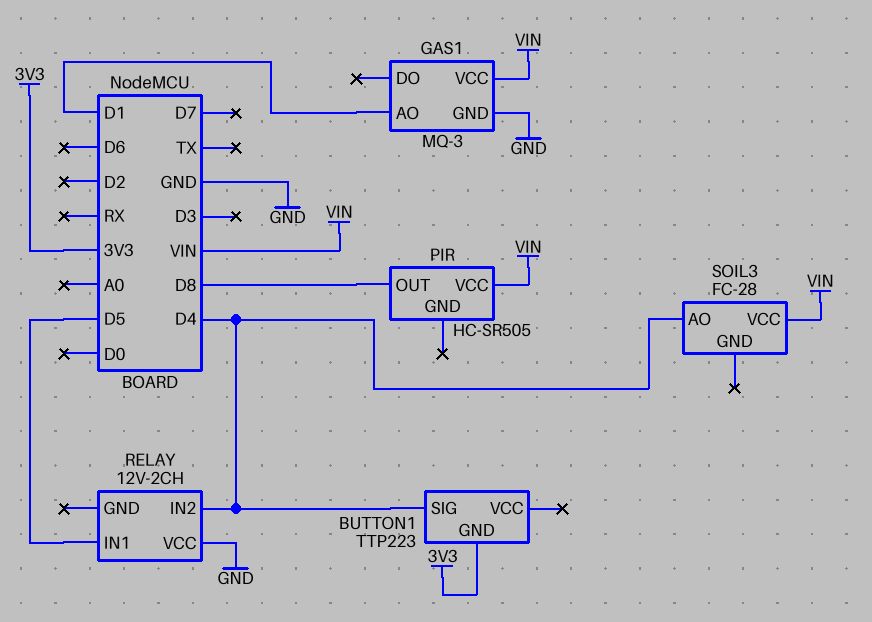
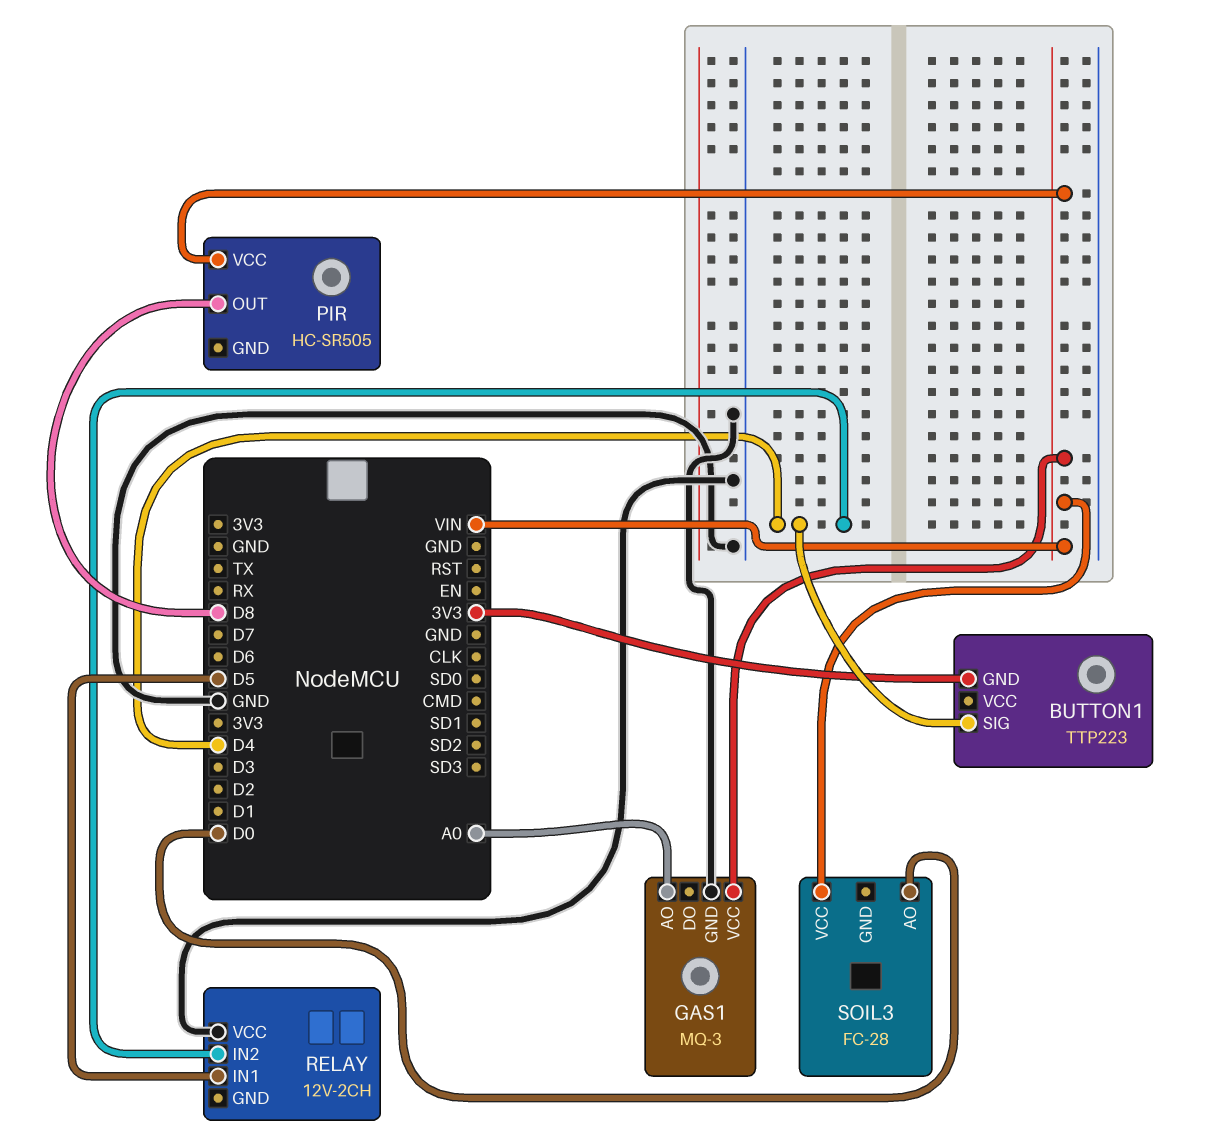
GAS1 pin AO: D1 -> A0
SOIL3 pin AO: D4 -> D0

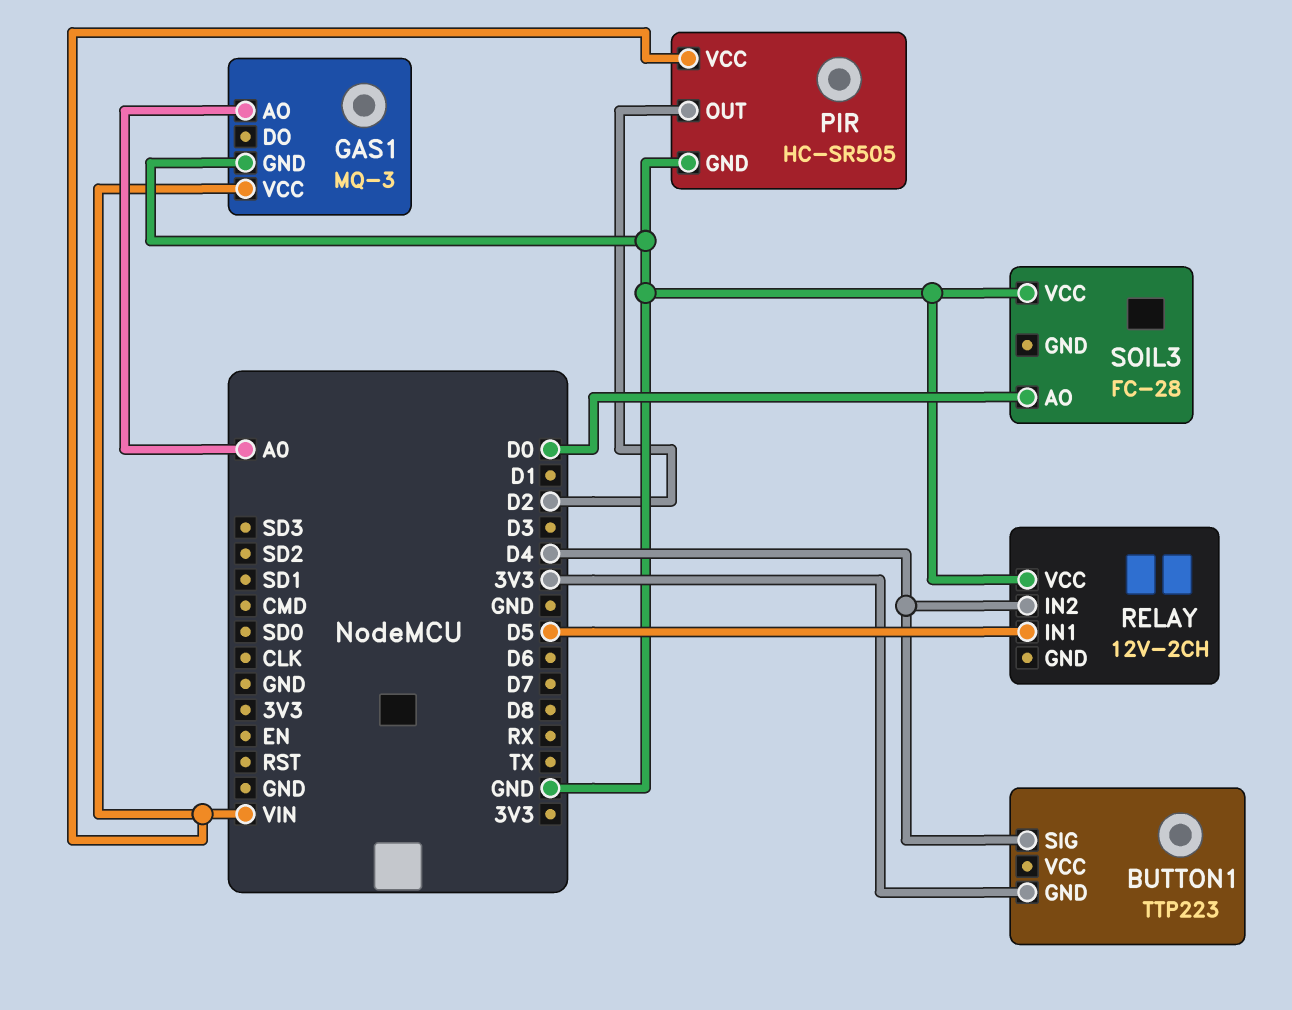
PIR pin GND: none -> GND
PIR pin OUT: D8 -> D2
SOIL3 pin VCC: VIN -> GND

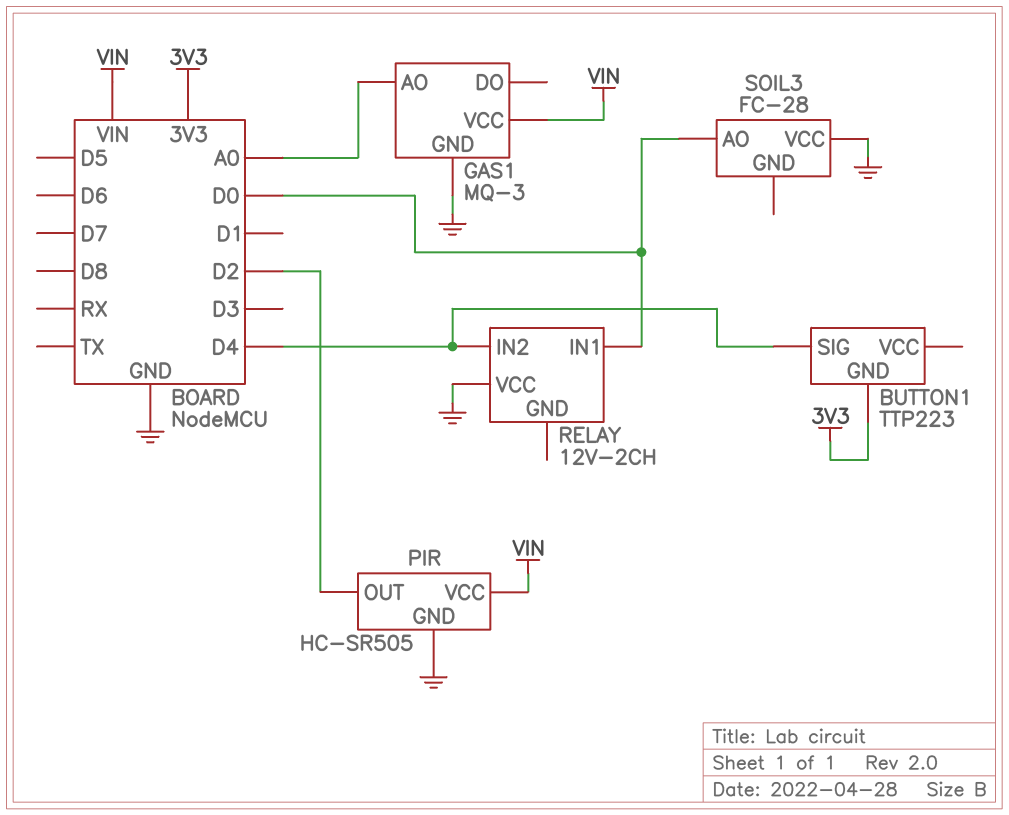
RELAY pin IN1: D5 -> D0

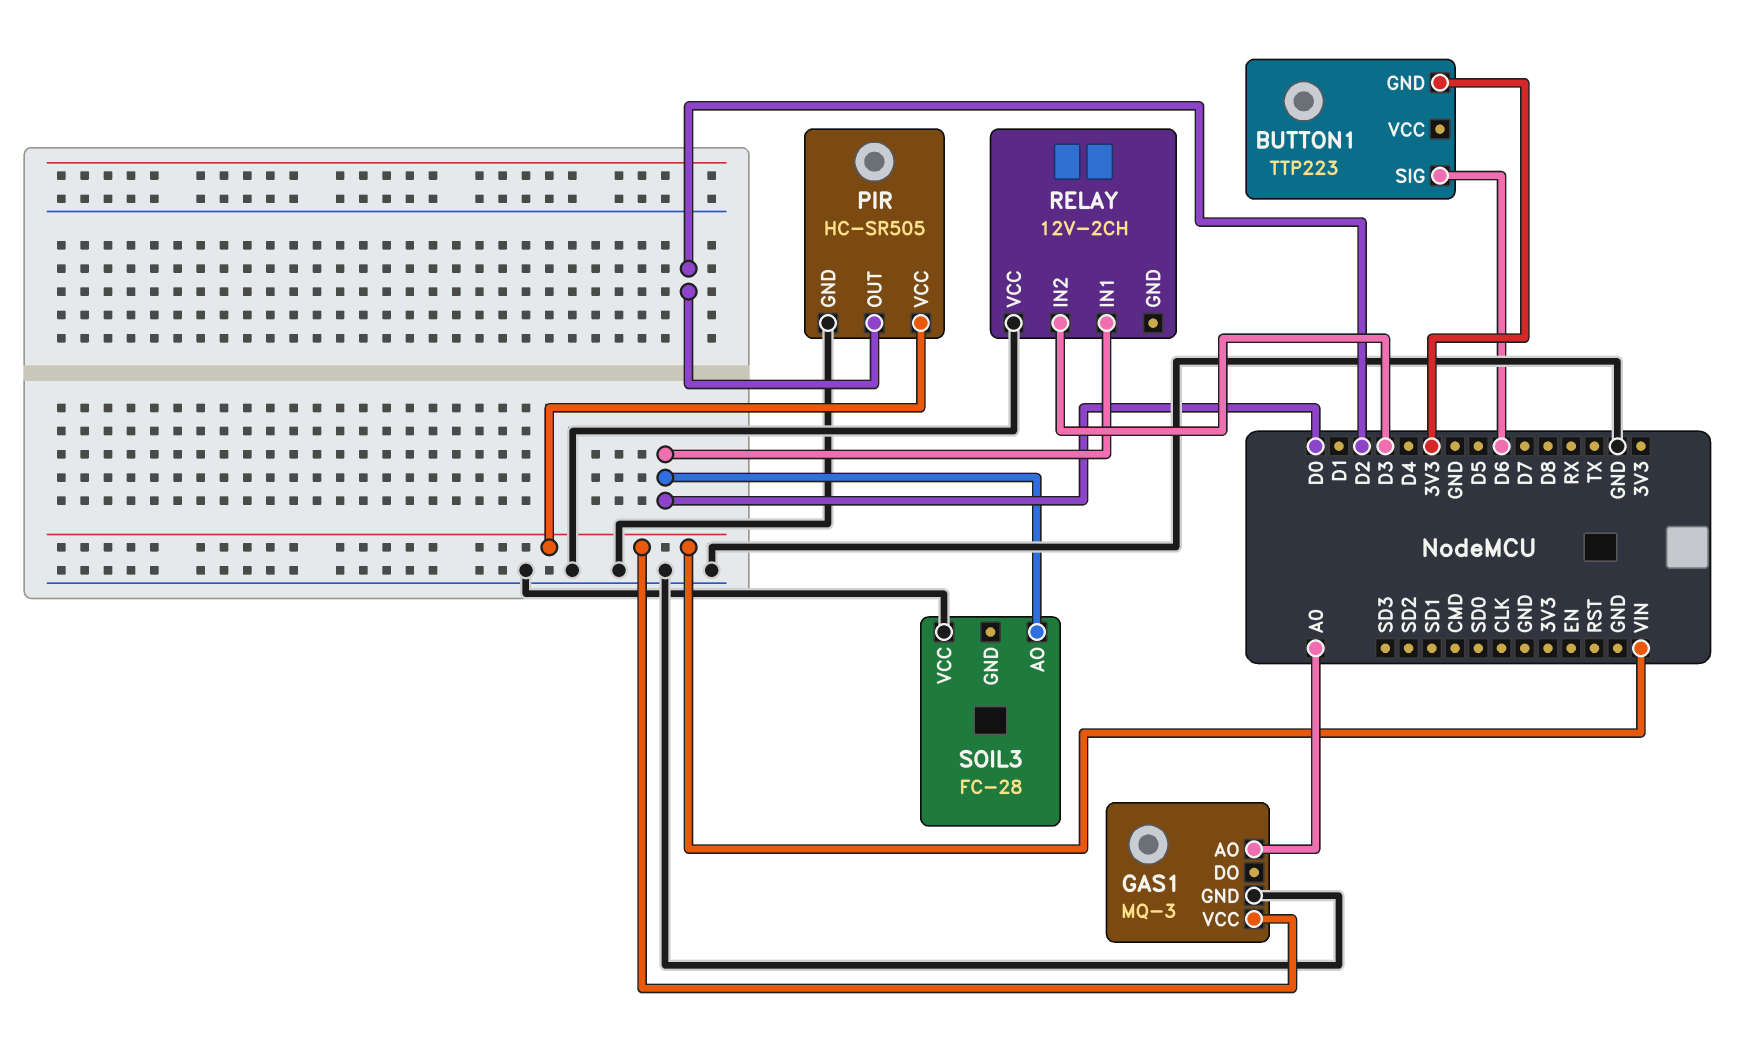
BUTTON1 pin SIG: D4 -> D6
RELAY pin IN2: D4 -> D3

